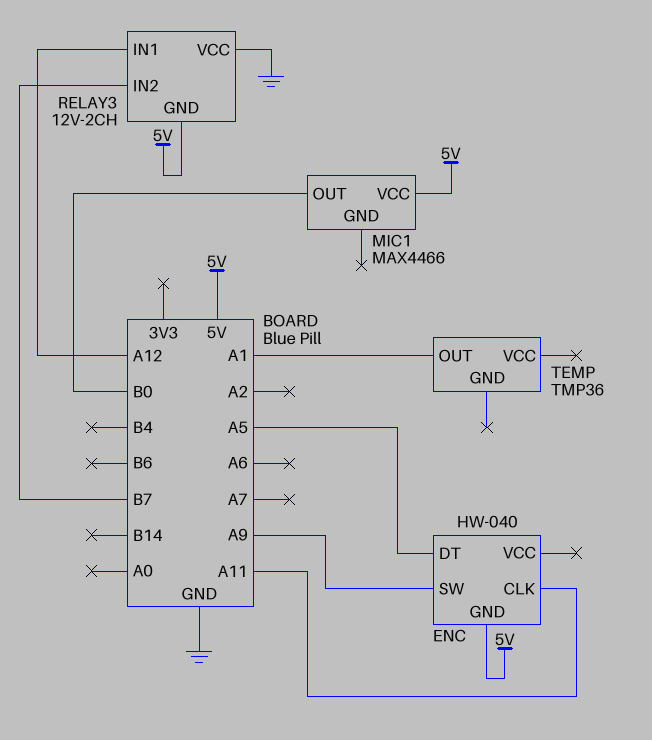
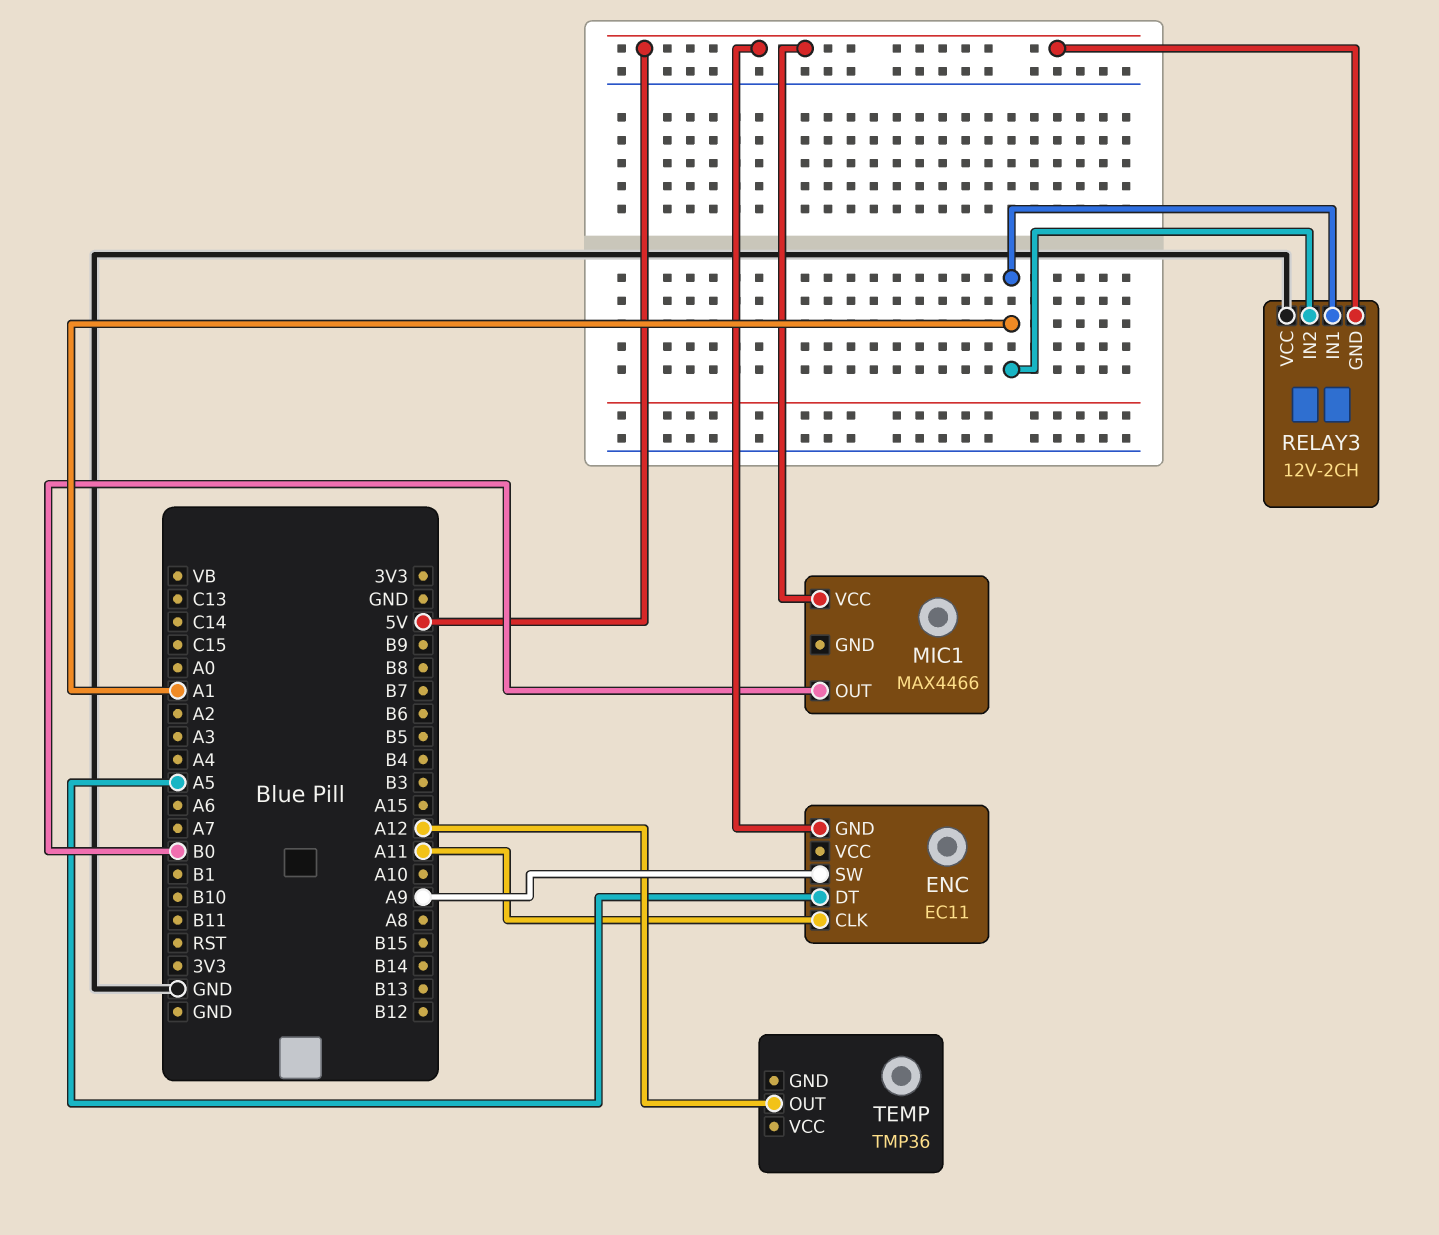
ENC: HW-040 -> EC11
RELAY3 pin IN1: A12 -> A1
RELAY3 pin IN2: B7 -> A1
TEMP pin OUT: A1 -> A12

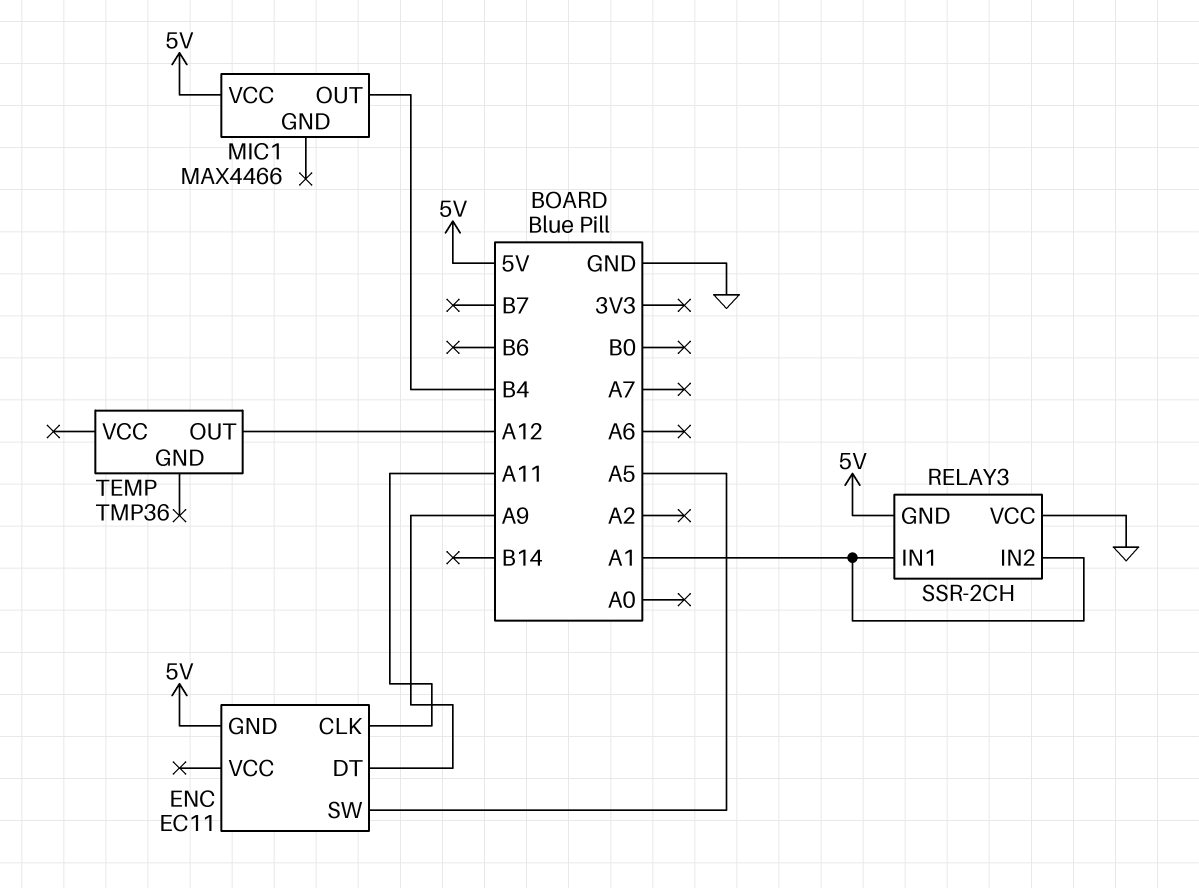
ENC pin DT: A5 -> A9
ENC pin SW: A9 -> A5
MIC1 pin OUT: B0 -> B4
RELAY3: 12V-2CH -> SSR-2CH

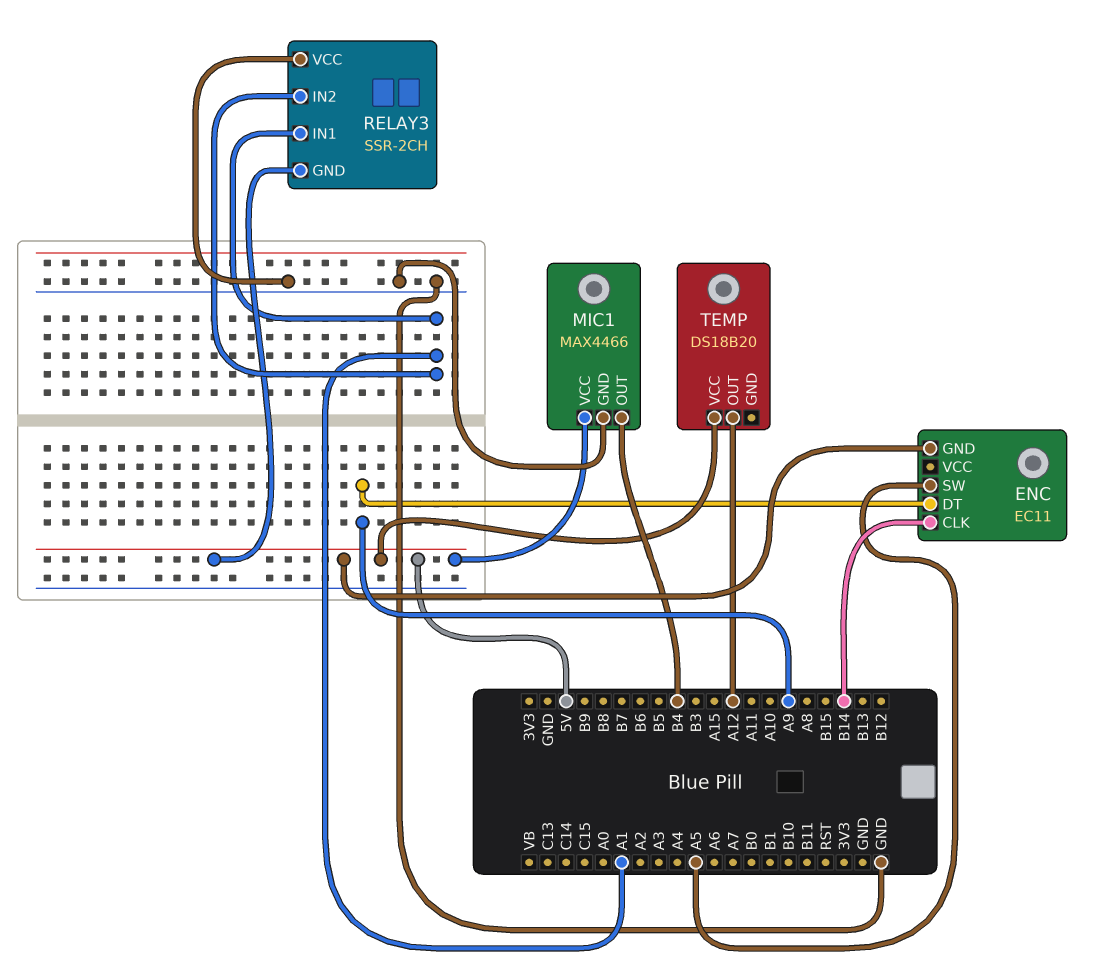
ENC pin CLK: A11 -> B14
MIC1 pin GND: none -> GND
TEMP: TMP36 -> DS18B20
TEMP pin VCC: none -> 5V

